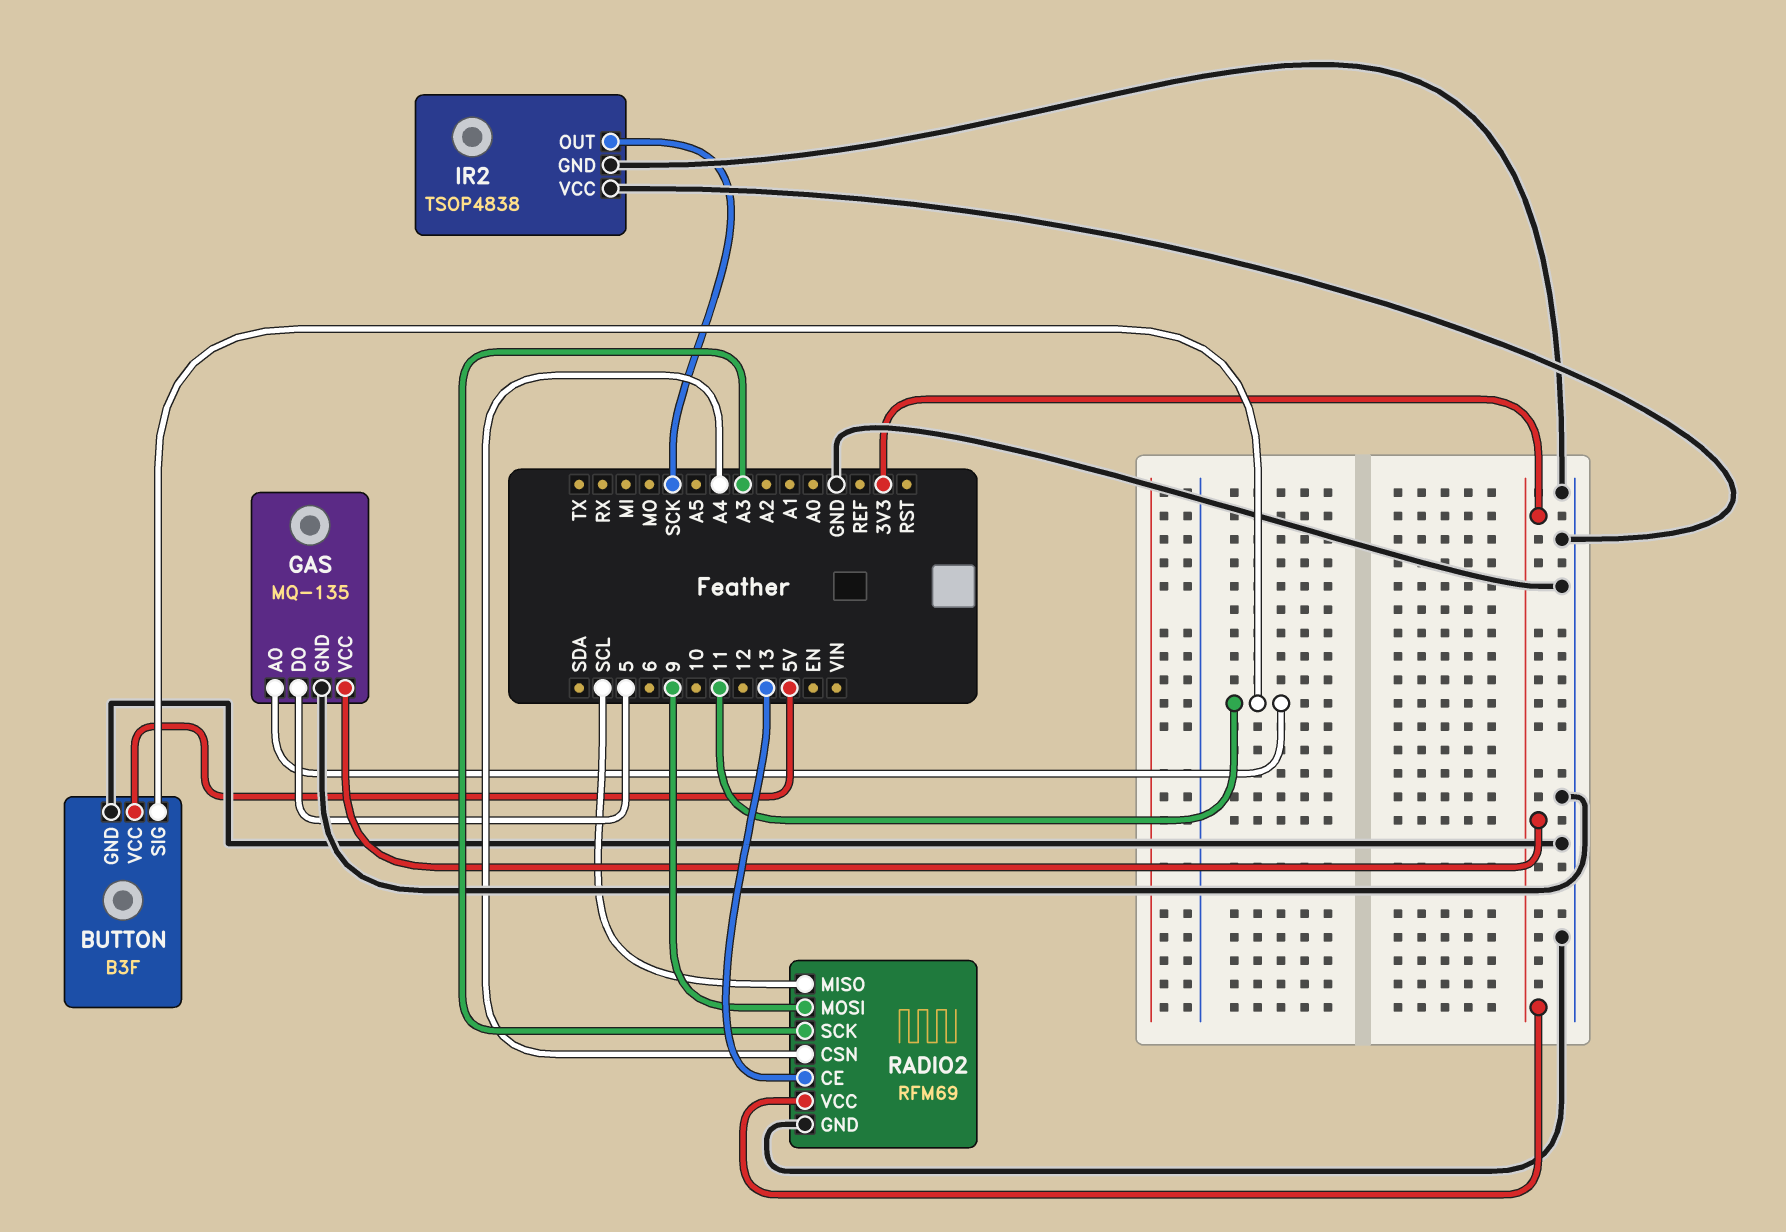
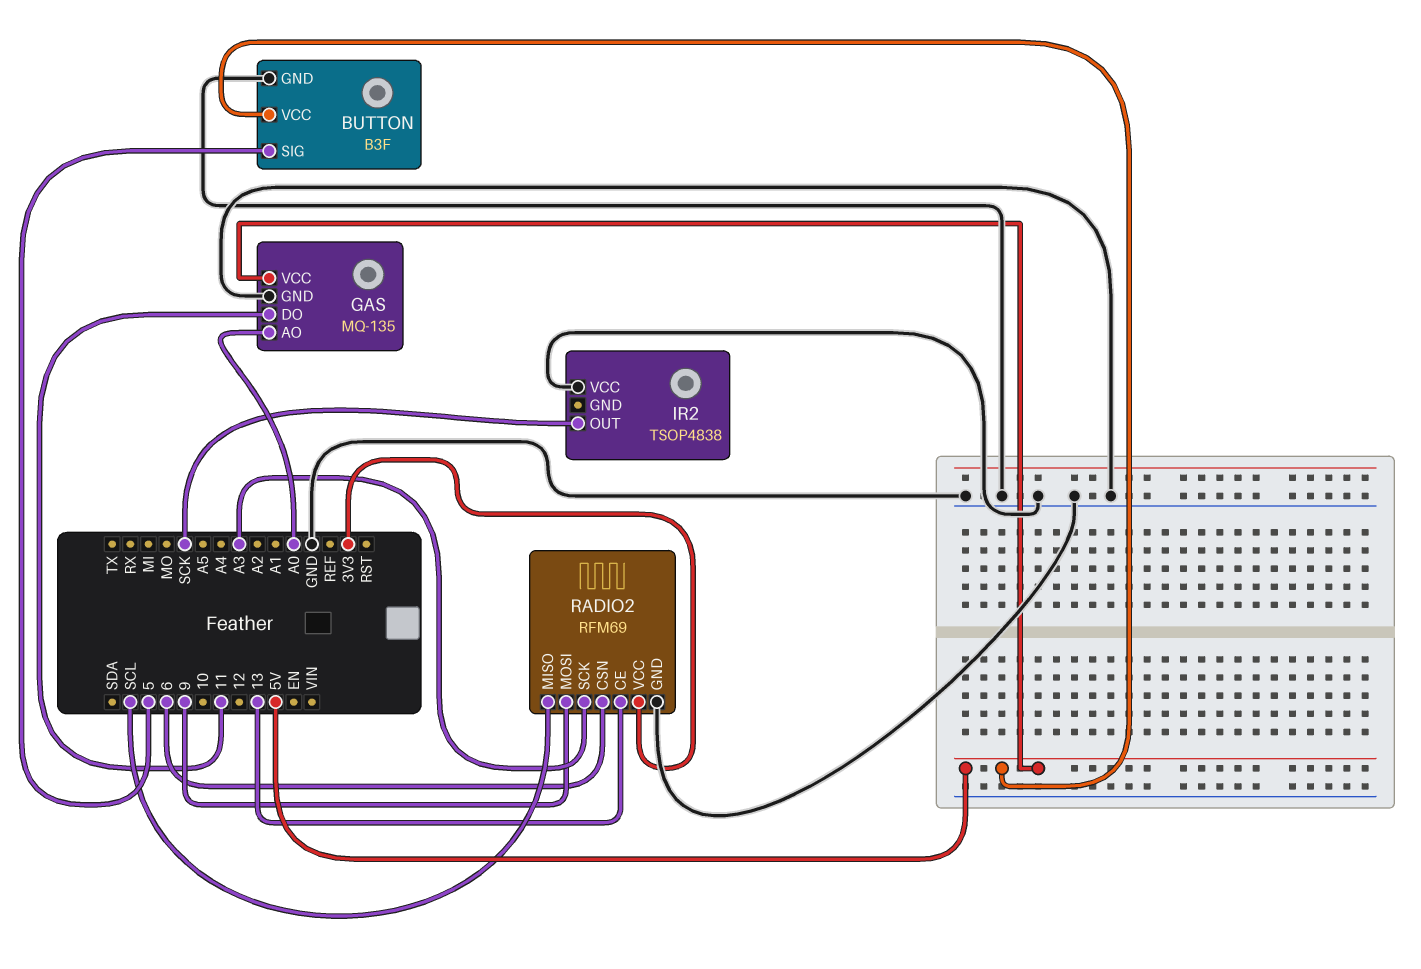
BUTTON pin SIG: 11 -> 5
GAS pin AO: 11 -> A0
GAS pin DO: 5 -> 11
GAS pin VCC: 3V3 -> 5V
IR2 pin GND: GND -> none
RADIO2 pin CSN: A4 -> 6

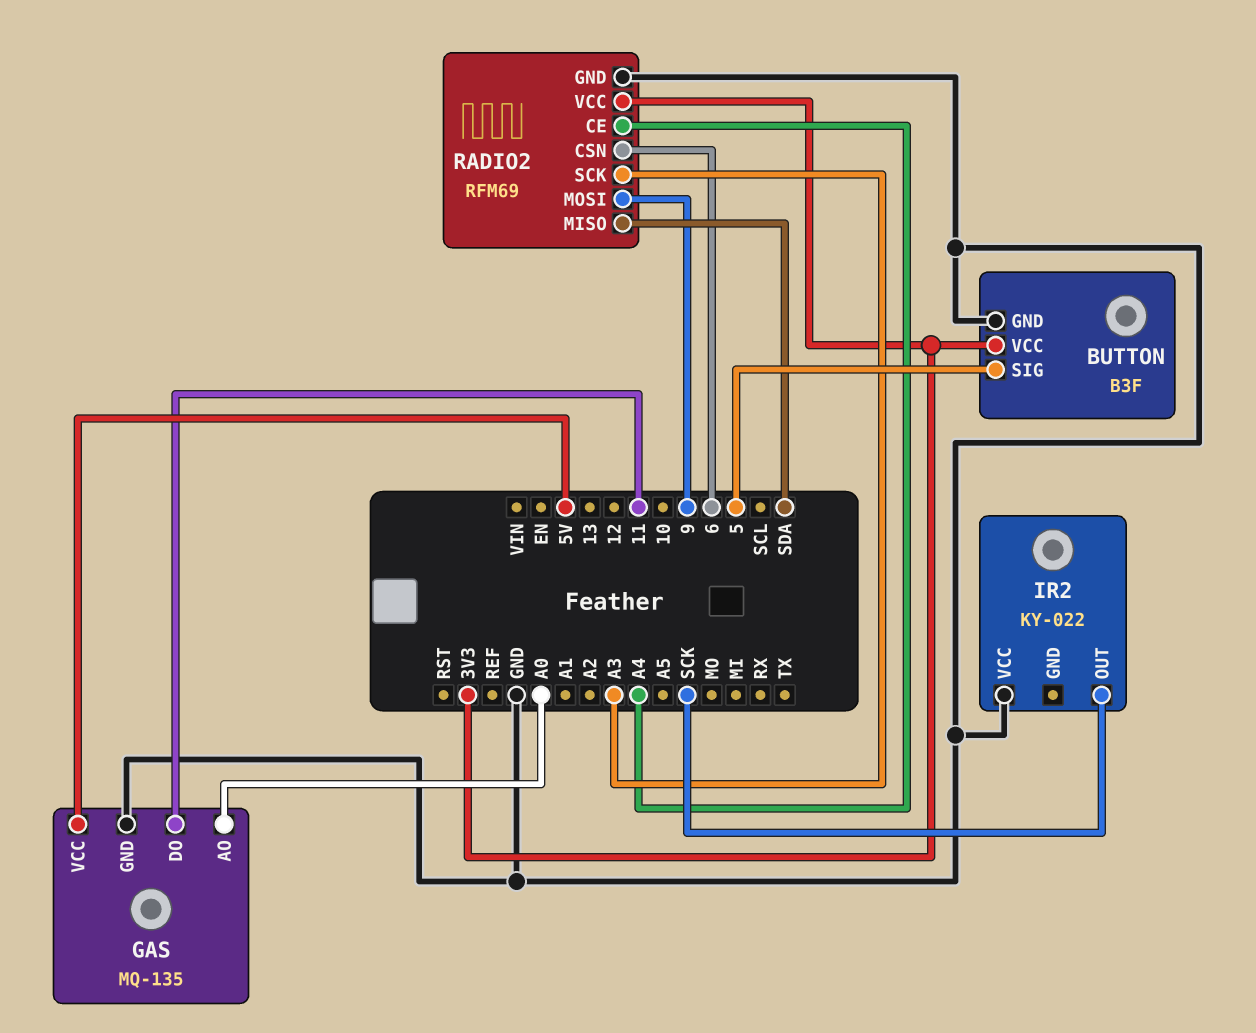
BUTTON pin VCC: 5V -> 3V3
IR2: TSOP4838 -> KY-022
RADIO2 pin CE: 13 -> A4
RADIO2 pin MISO: SCL -> SDA

